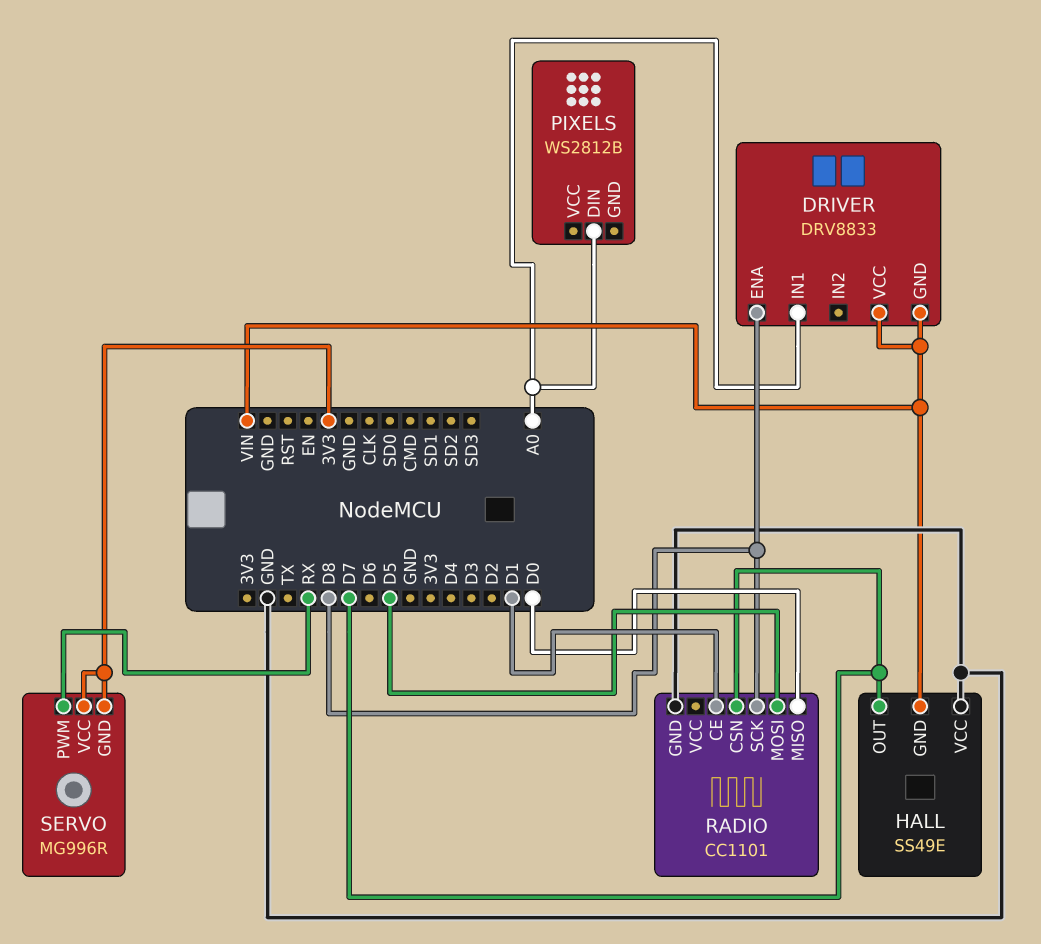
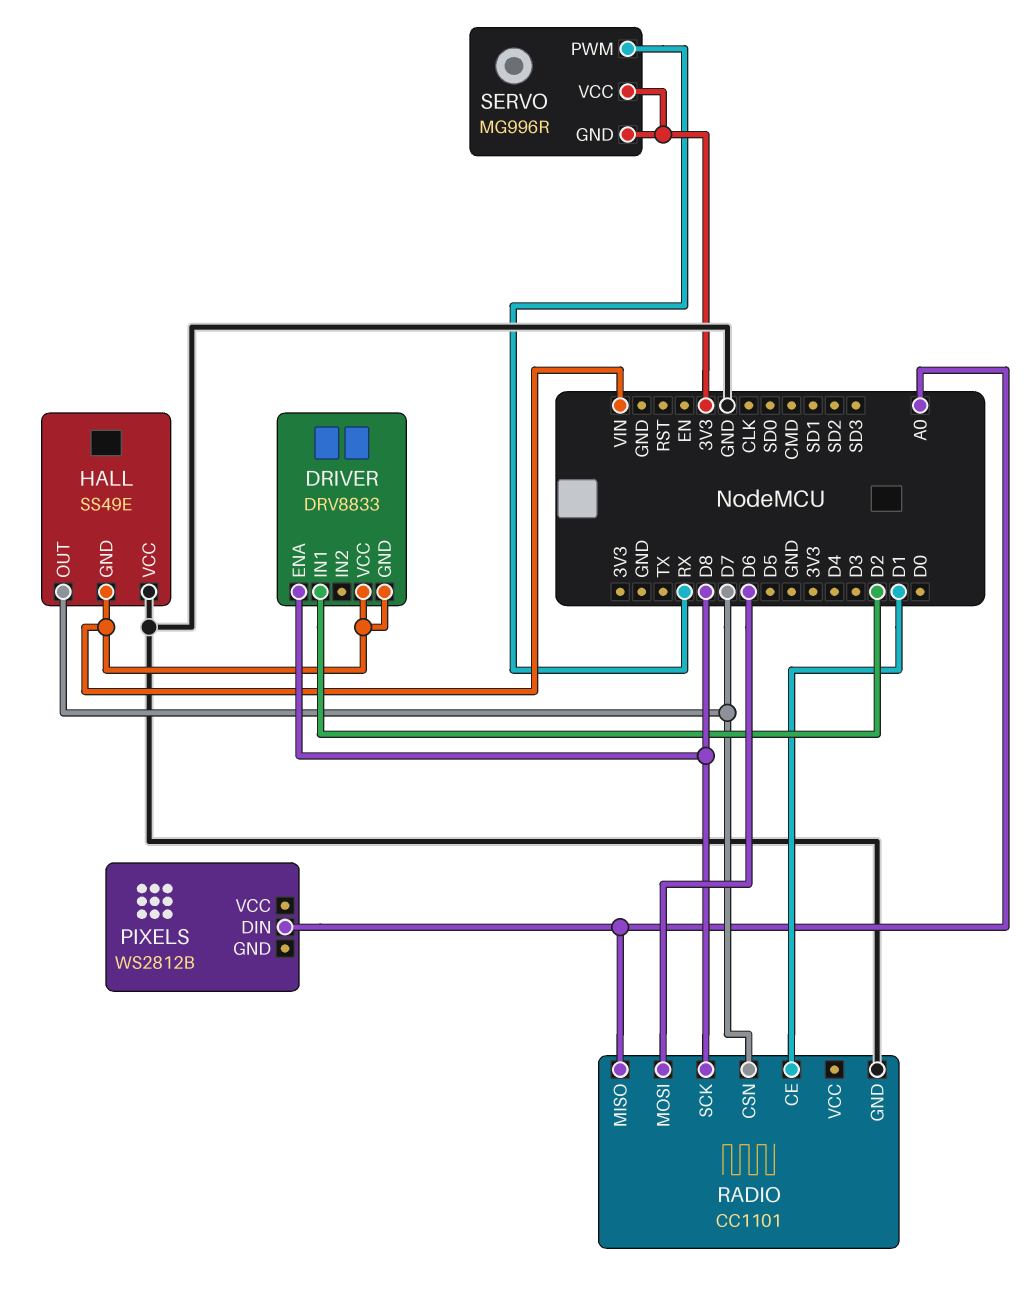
DRIVER pin IN1: A0 -> D2
RADIO pin MISO: D0 -> A0
RADIO pin MOSI: D5 -> D6

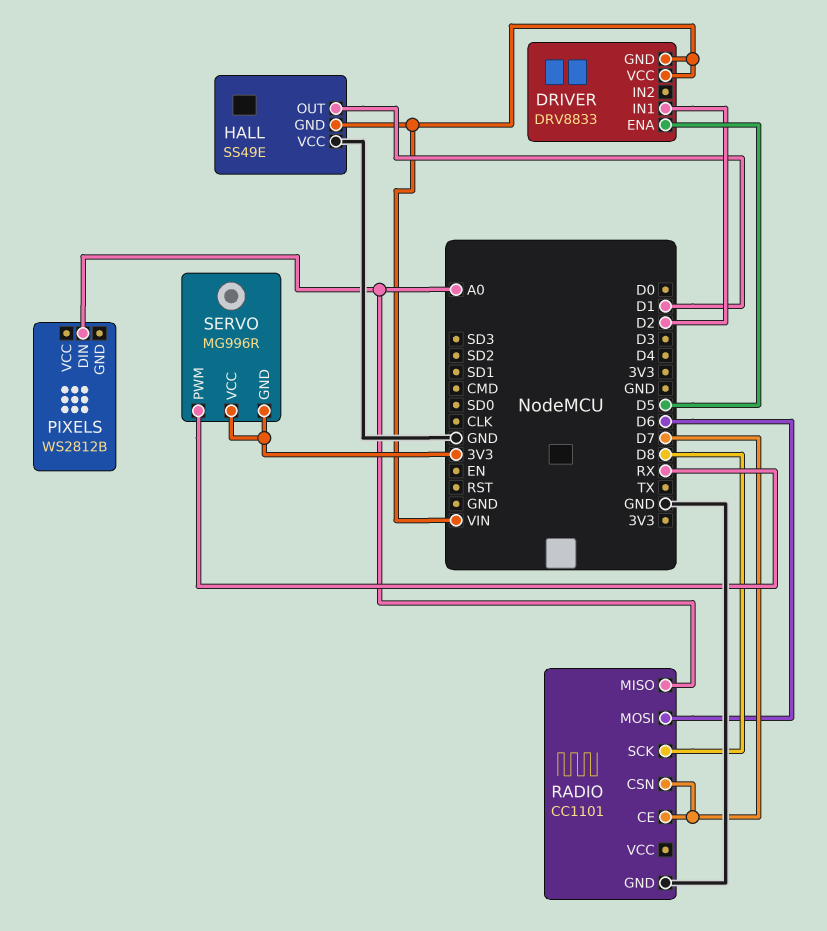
DRIVER pin ENA: D8 -> D5
HALL pin OUT: D7 -> D1
RADIO pin CE: D1 -> D7

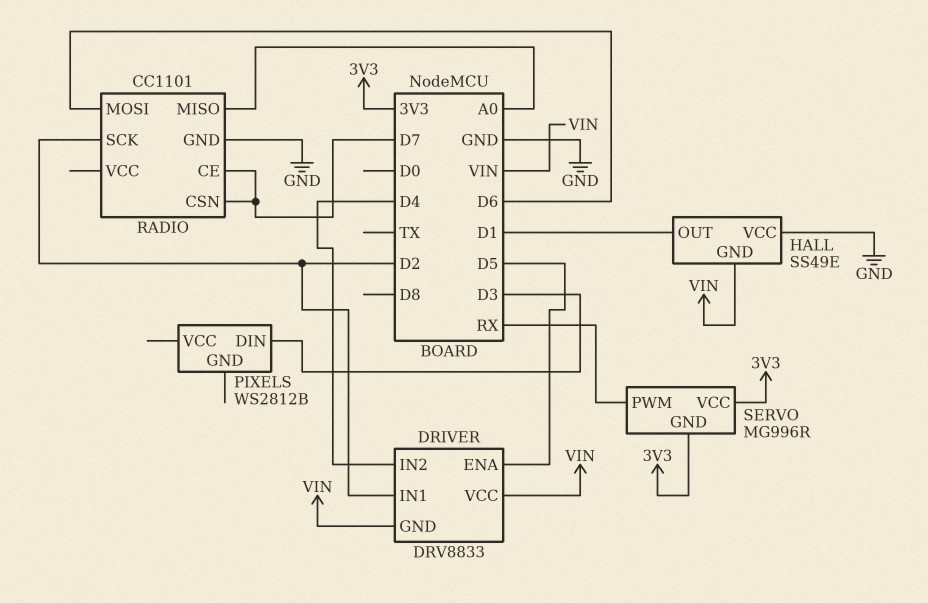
DRIVER pin IN2: none -> D4
PIXELS pin DIN: A0 -> D3
RADIO pin SCK: D8 -> D2

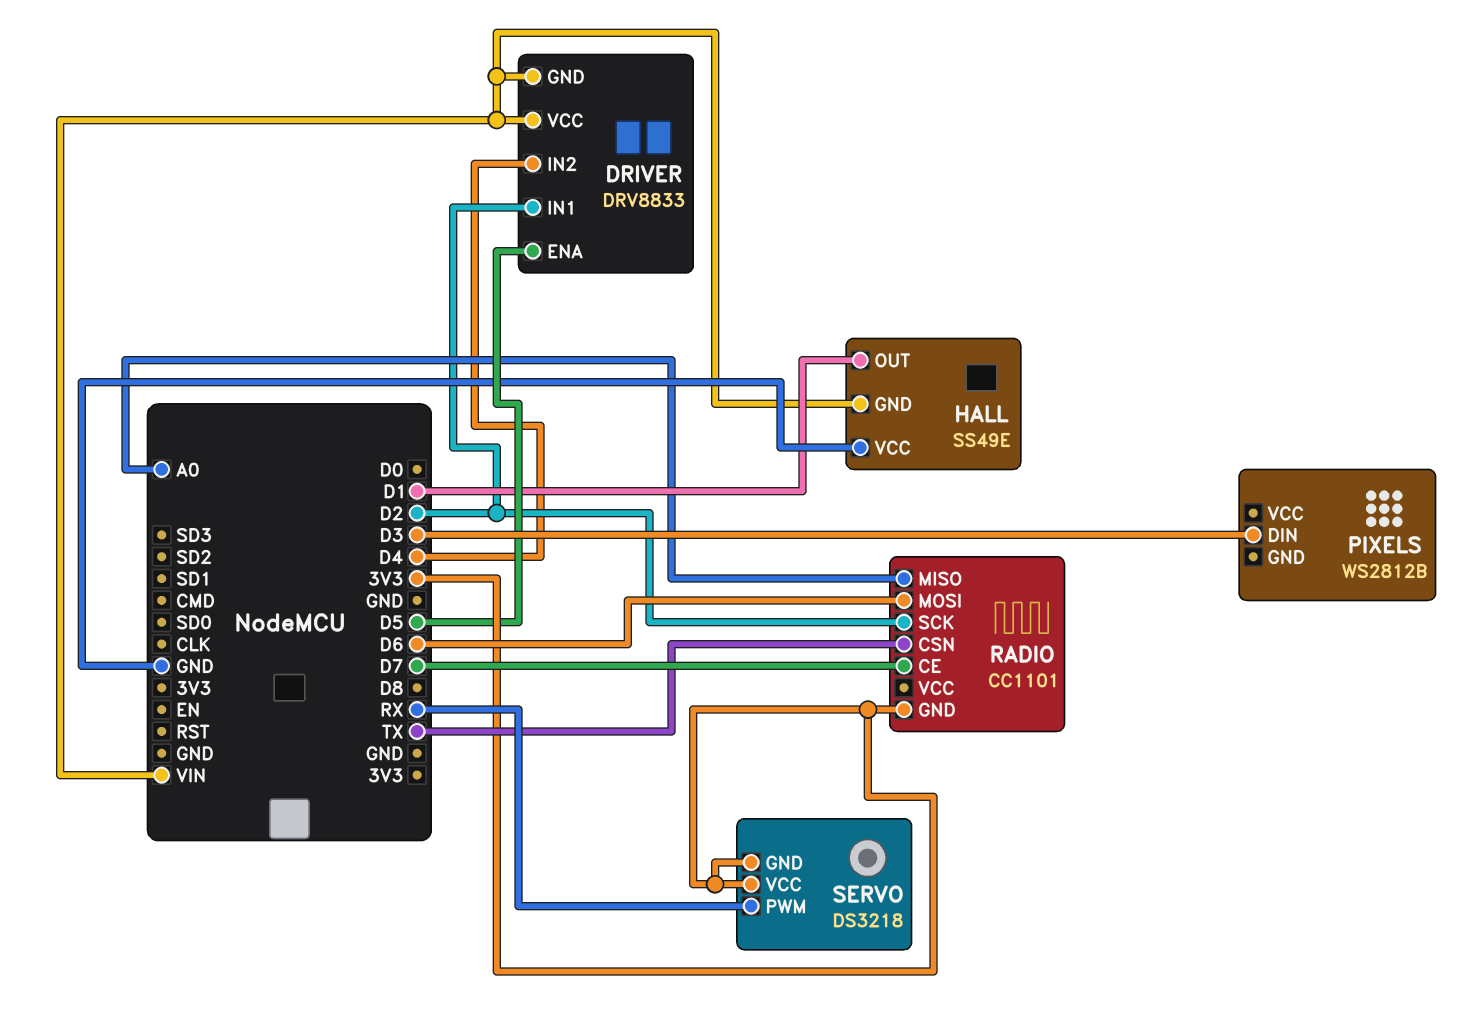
RADIO pin CSN: D7 -> TX
RADIO pin GND: GND -> 3V3
SERVO: MG996R -> DS3218

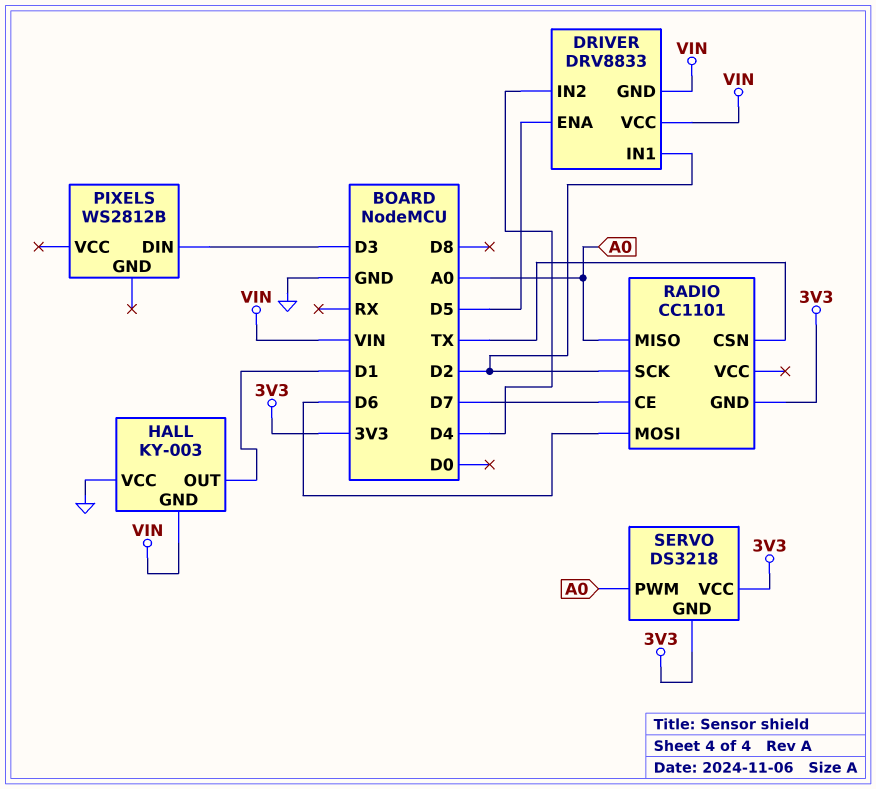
HALL: SS49E -> KY-003
SERVO pin PWM: RX -> A0

